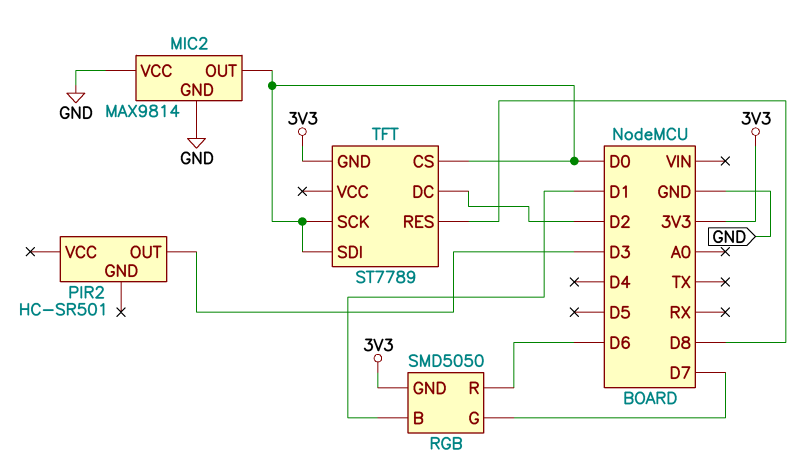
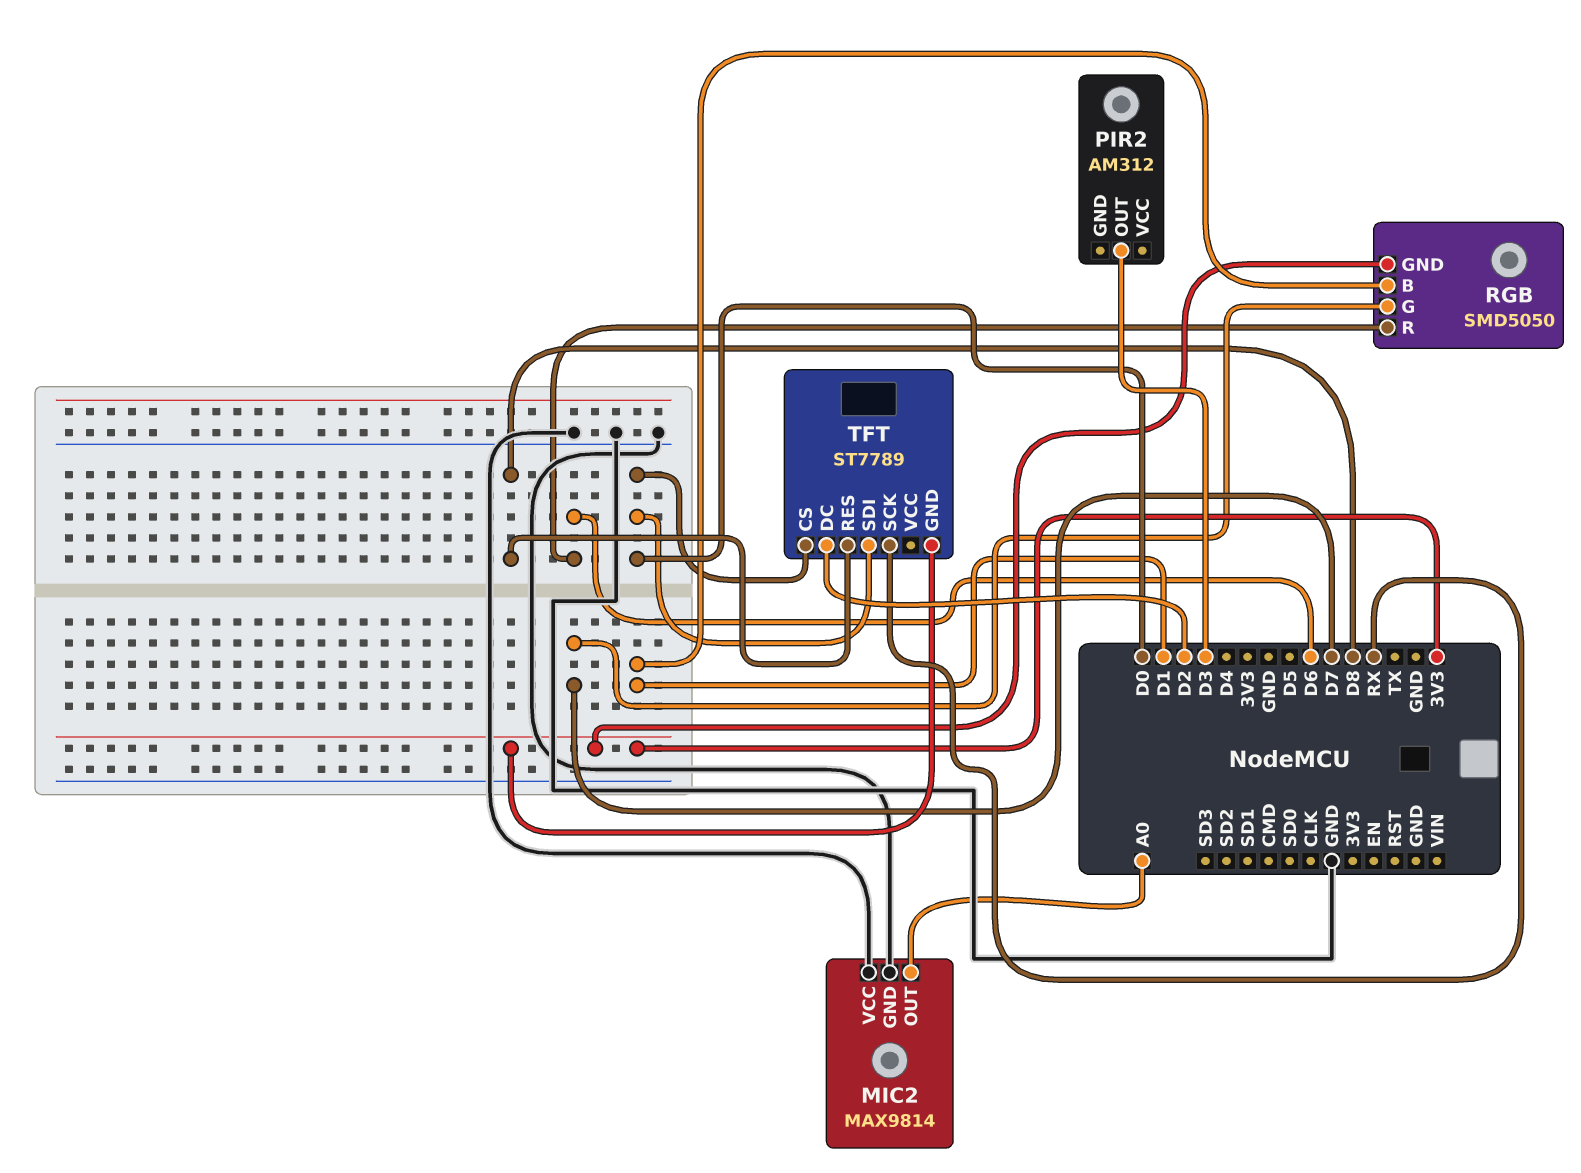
MIC2 pin OUT: D0 -> A0
PIR2: HC-SR501 -> AM312
TFT pin SCK: D0 -> RX

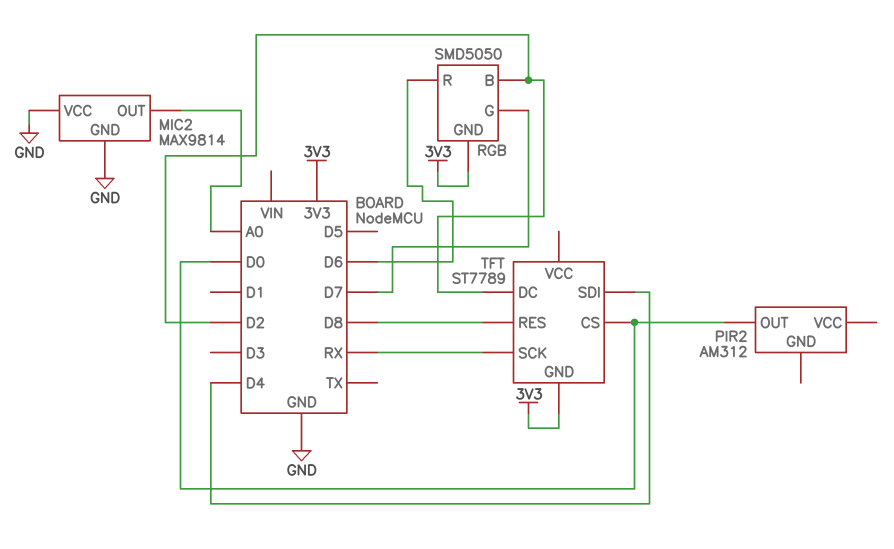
PIR2 pin OUT: D3 -> D0
RGB pin B: D1 -> D2
TFT pin SDI: D0 -> D4

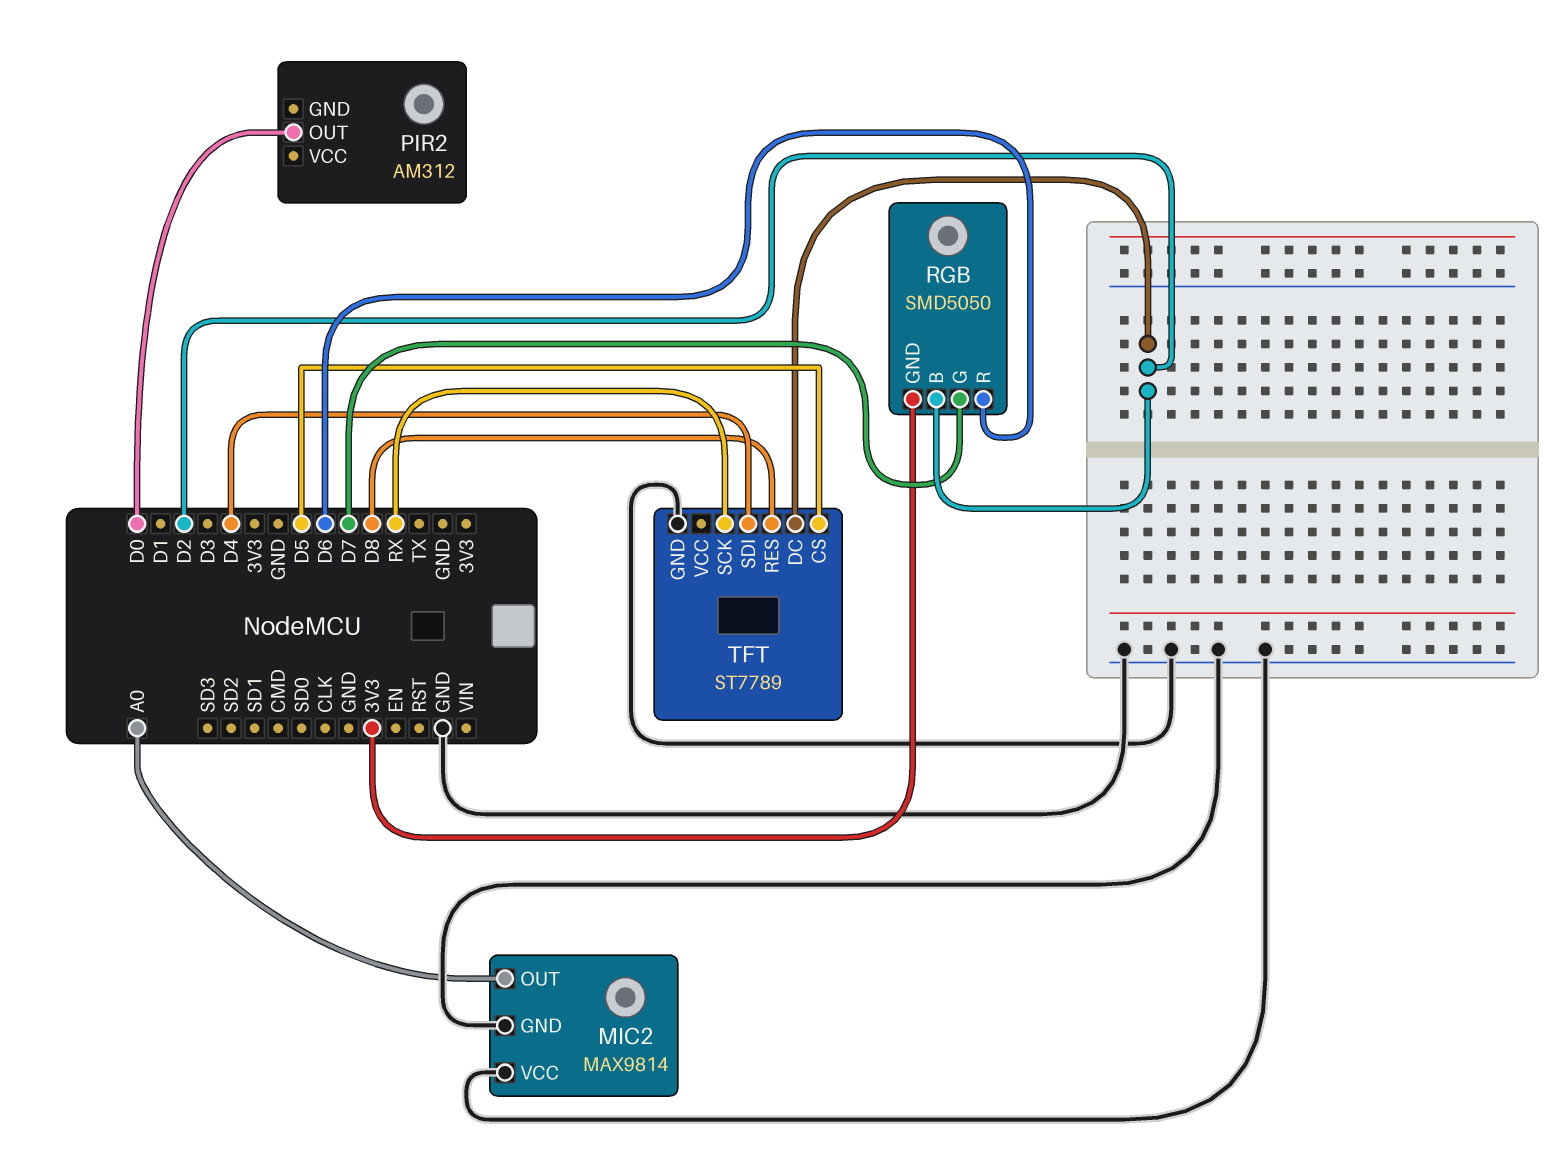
TFT pin CS: D0 -> D5
TFT pin GND: 3V3 -> GND

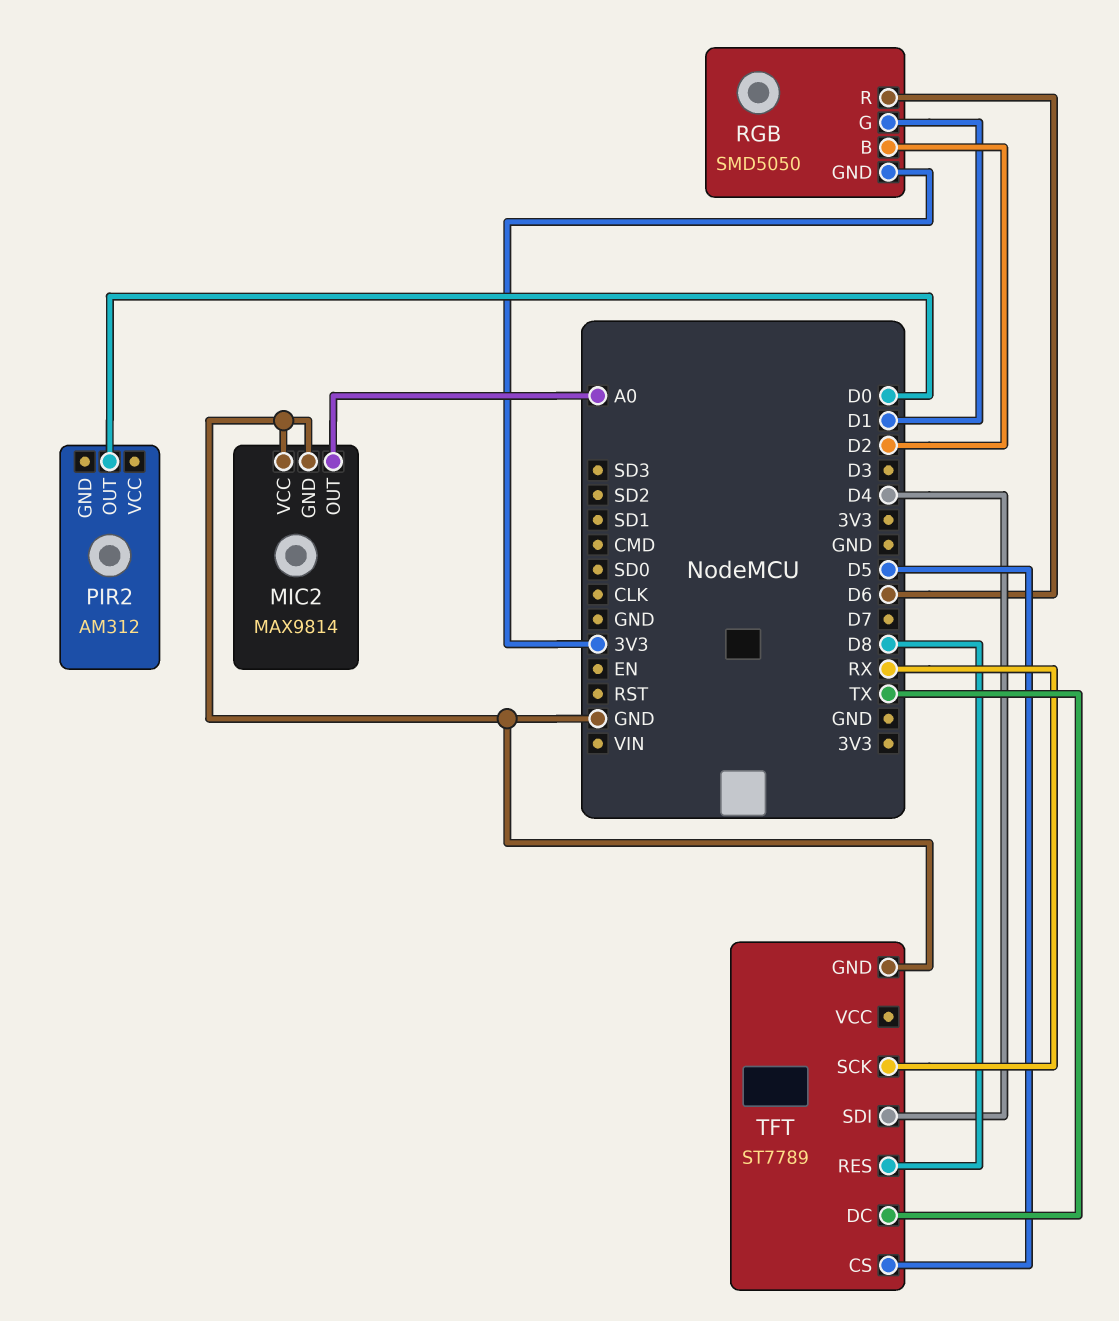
RGB pin G: D7 -> D1
TFT pin DC: D2 -> TX

